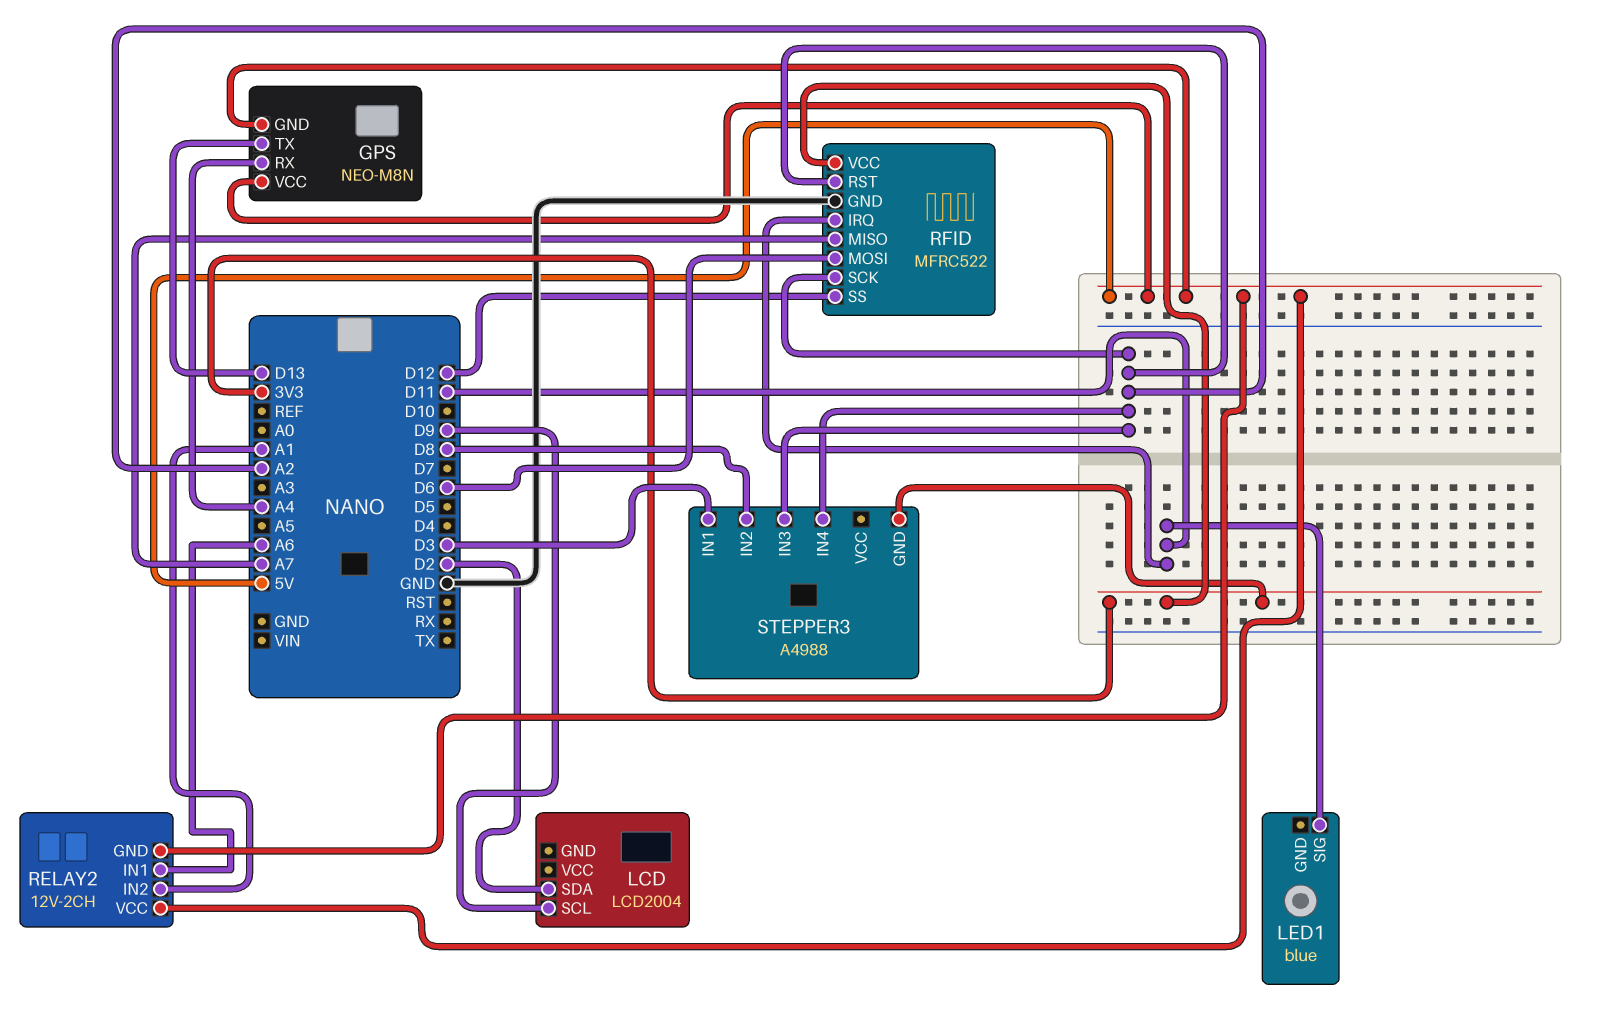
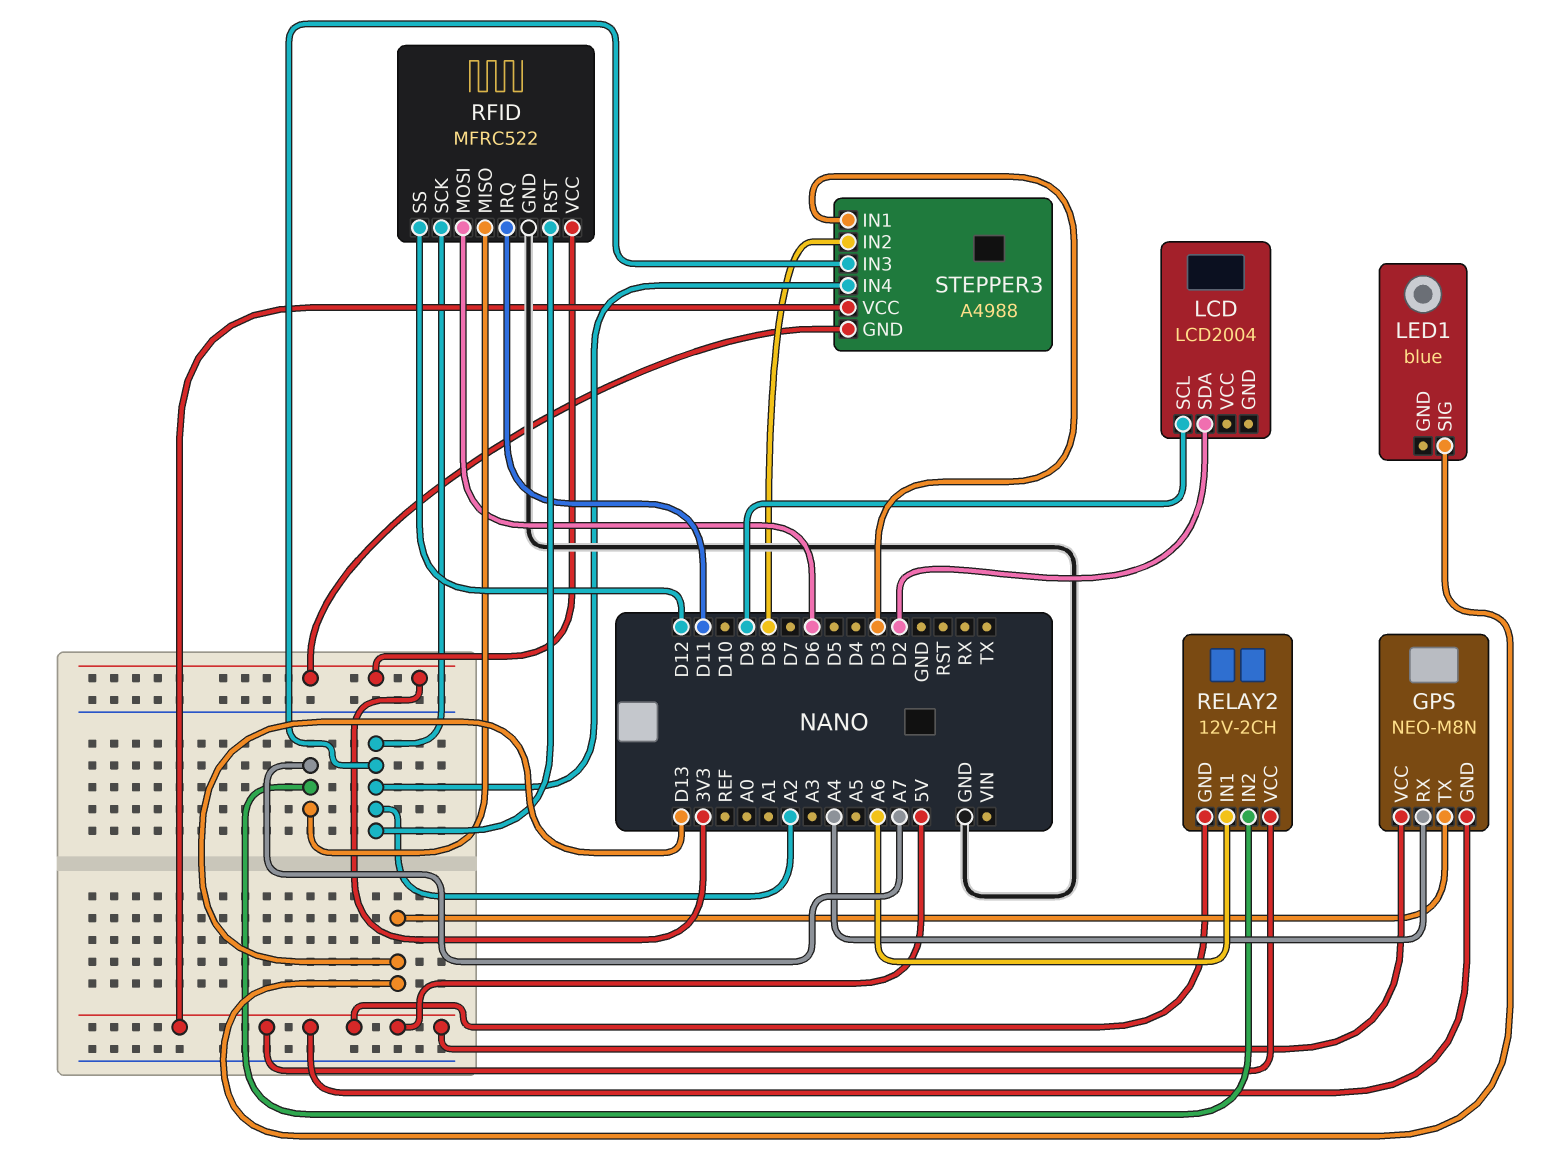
LED1 pin SIG: D11 -> D13
RELAY2 pin IN2: A1 -> A7
STEPPER3 pin VCC: none -> 5V

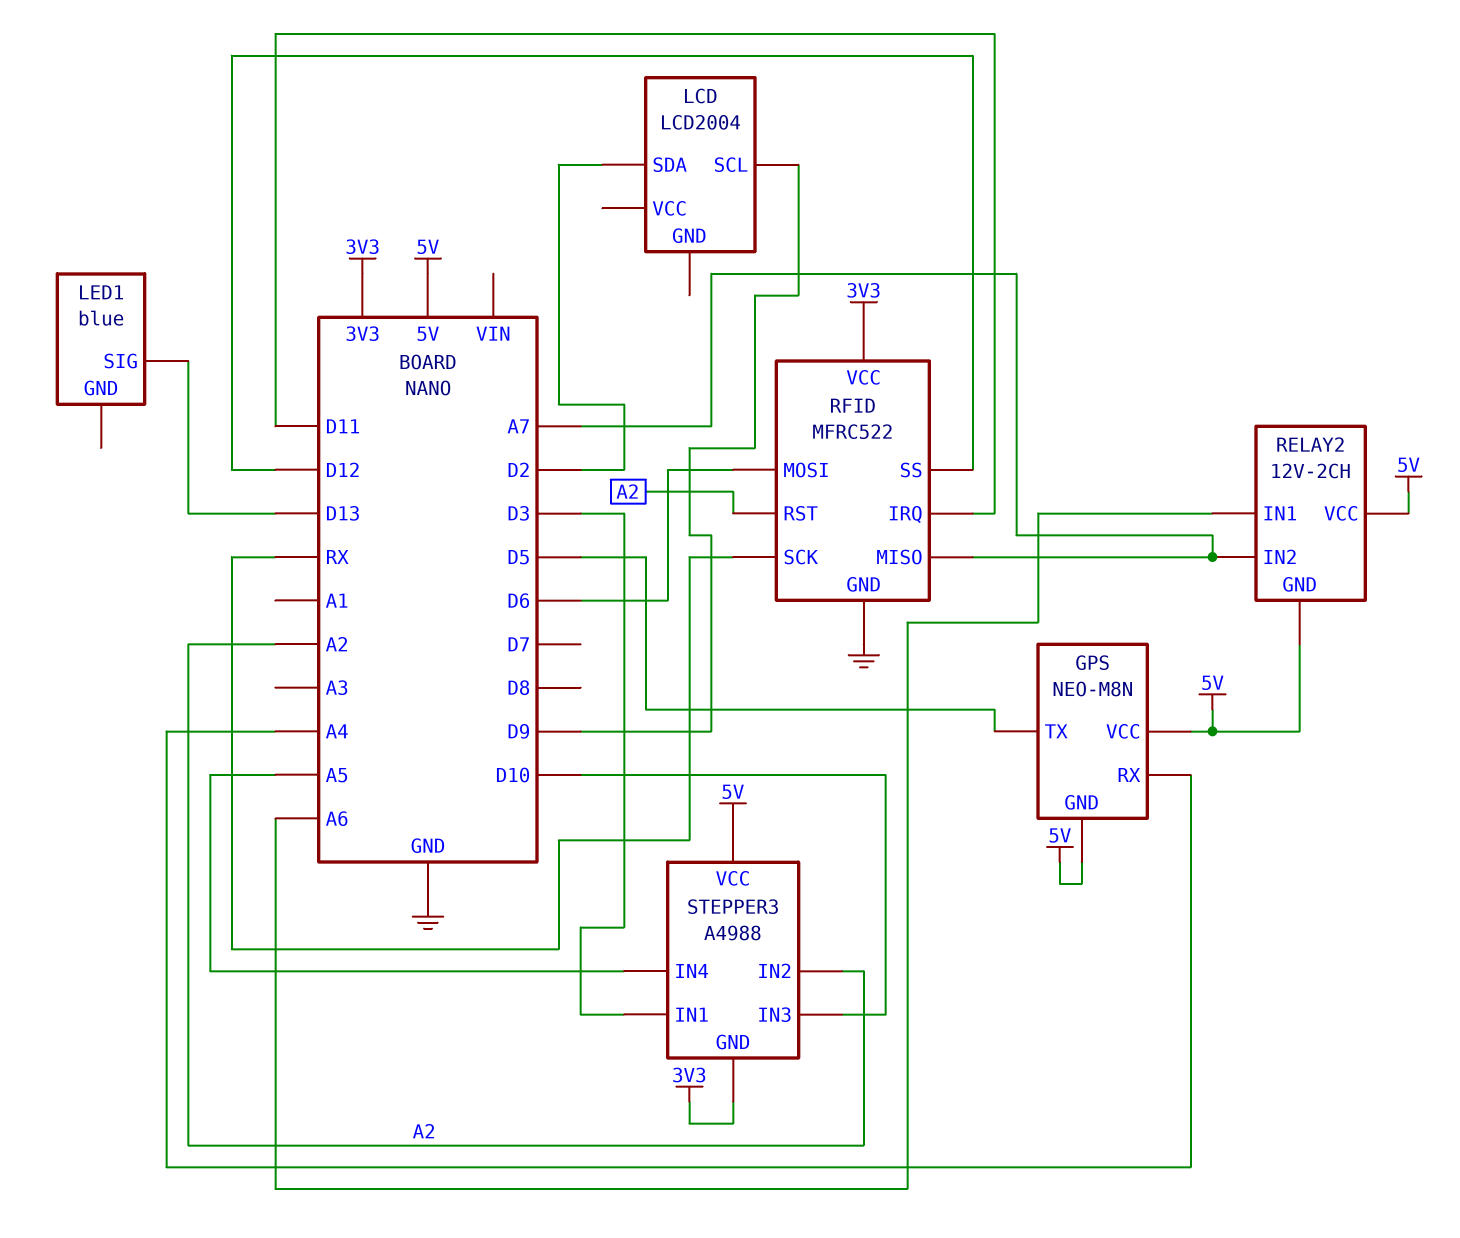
GPS pin TX: D13 -> D5
RFID pin SCK: A2 -> RX
STEPPER3 pin IN2: D8 -> A2
STEPPER3 pin IN3: A2 -> D10
STEPPER3 pin IN4: A2 -> A5

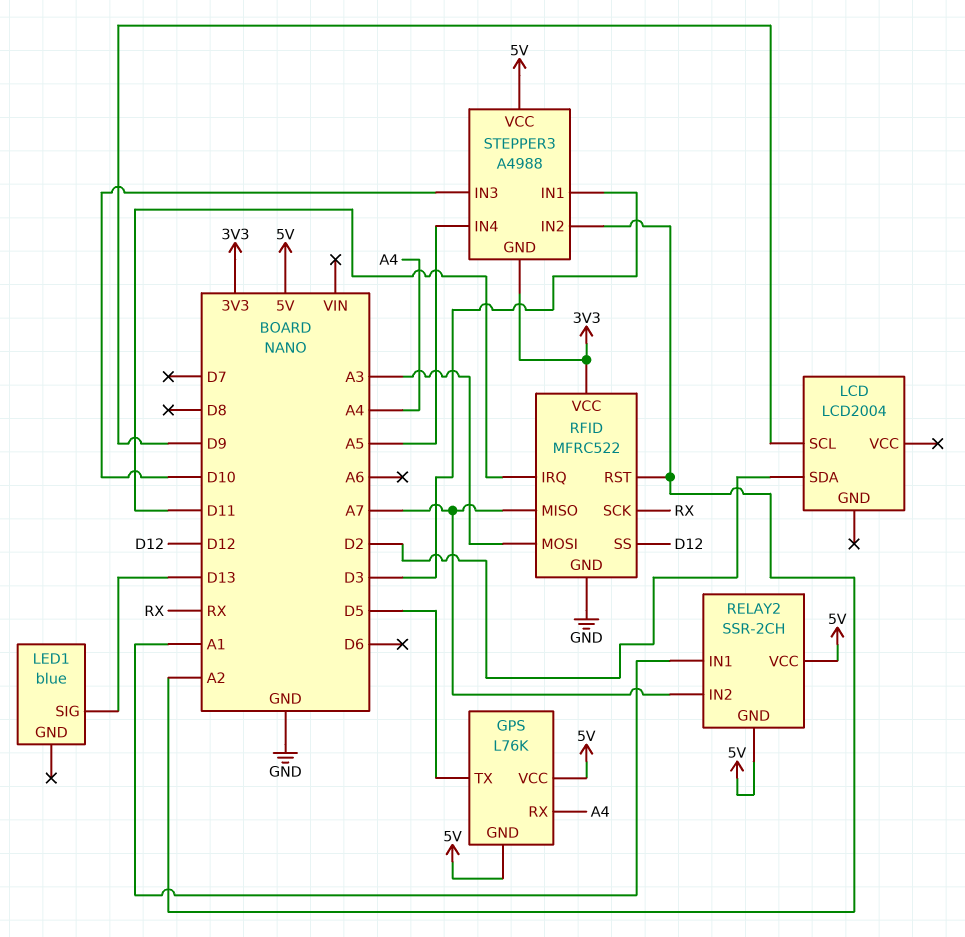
GPS: NEO-M8N -> L76K
RELAY2: 12V-2CH -> SSR-2CH
RELAY2 pin IN1: A6 -> A1
RFID pin MOSI: D6 -> A3

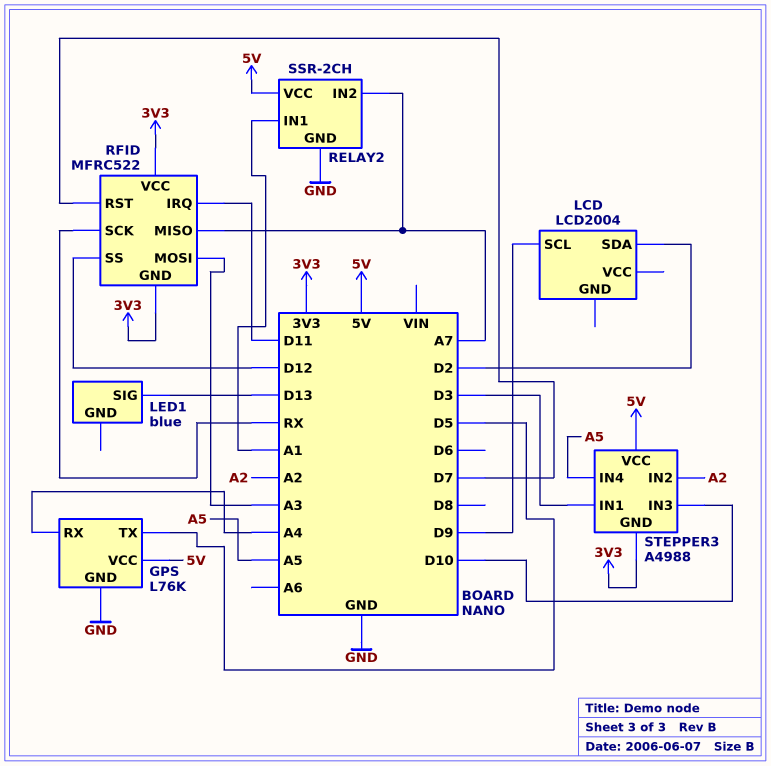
GPS pin GND: 5V -> GND
RELAY2 pin GND: 5V -> GND
RFID pin GND: GND -> 3V3
RFID pin RST: A2 -> D7

